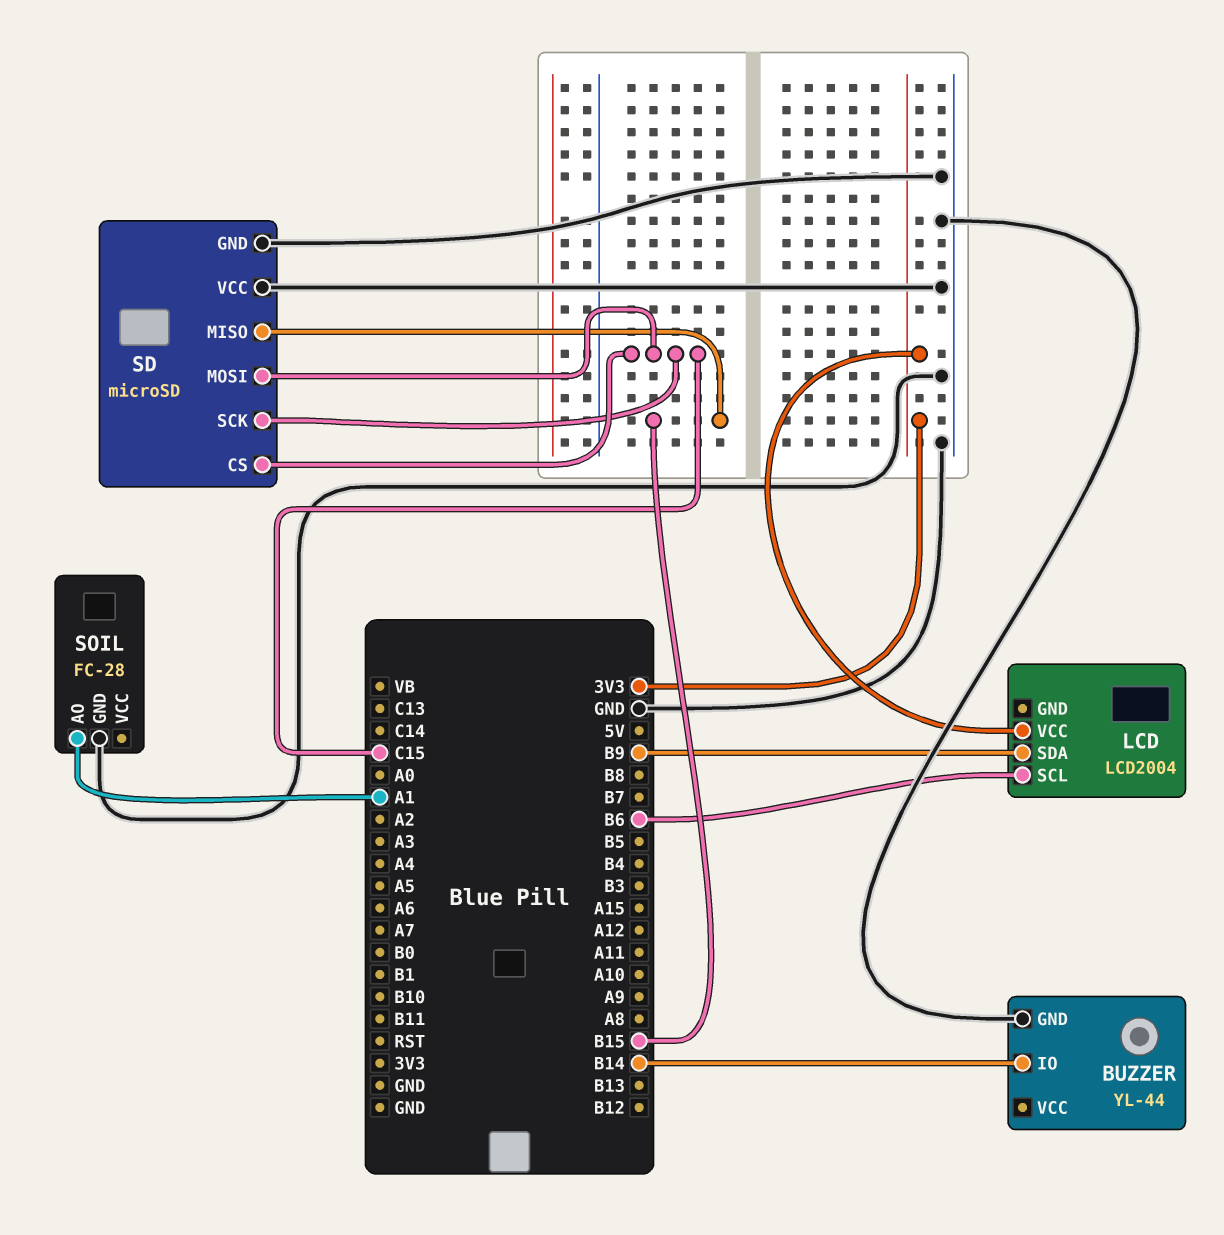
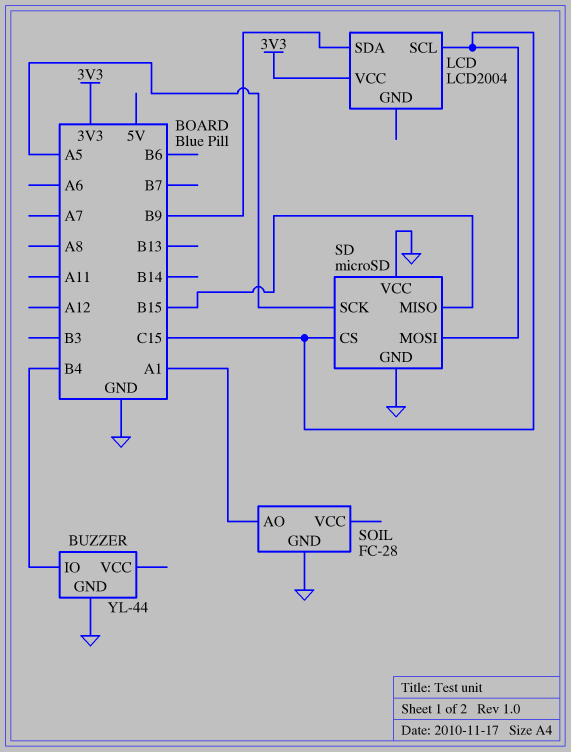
BUZZER pin IO: B14 -> B4
LCD pin SCL: B6 -> C15
SD pin SCK: C15 -> A5

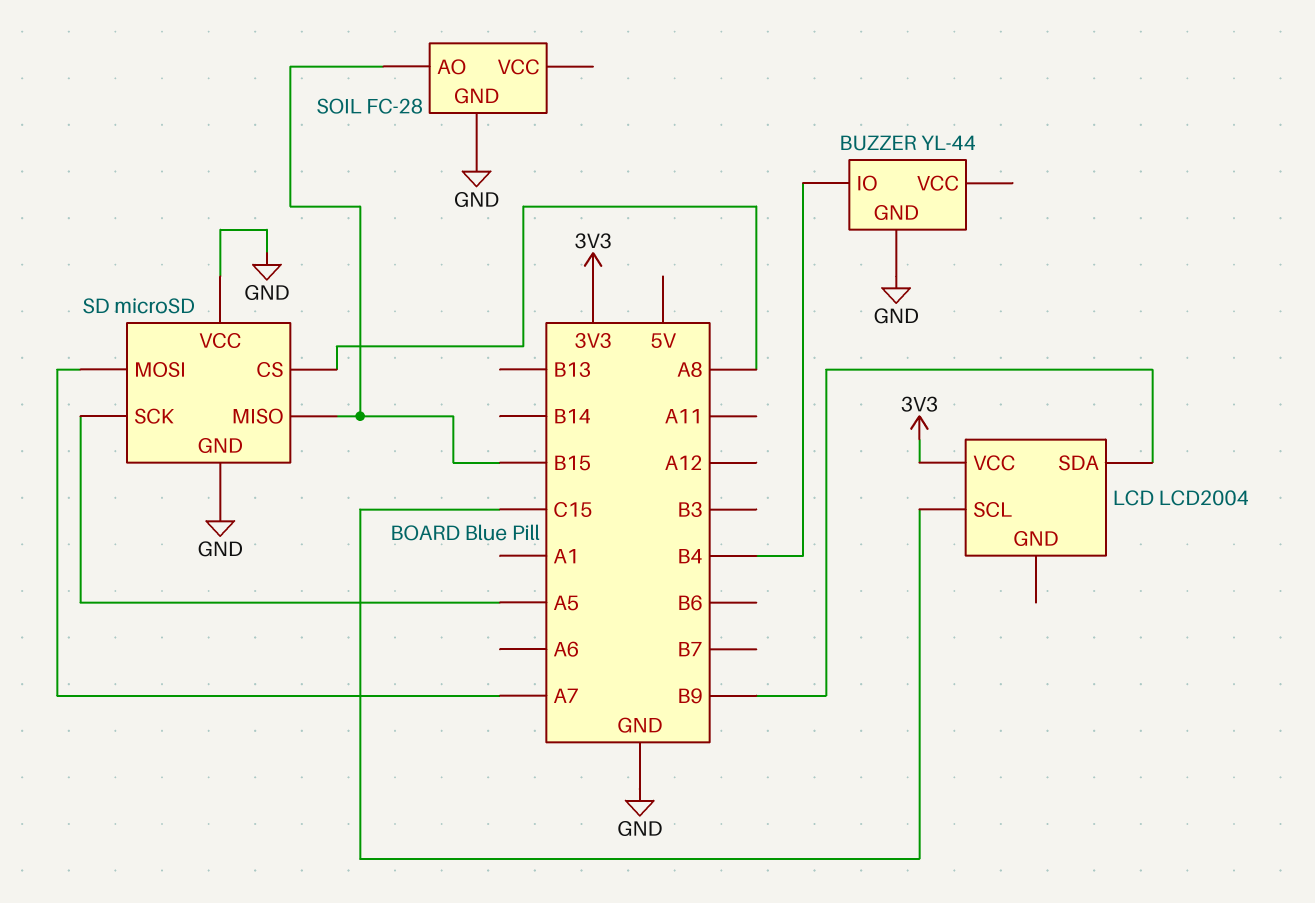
SD pin CS: C15 -> A8
SD pin MOSI: C15 -> A7
SOIL pin AO: A1 -> B15

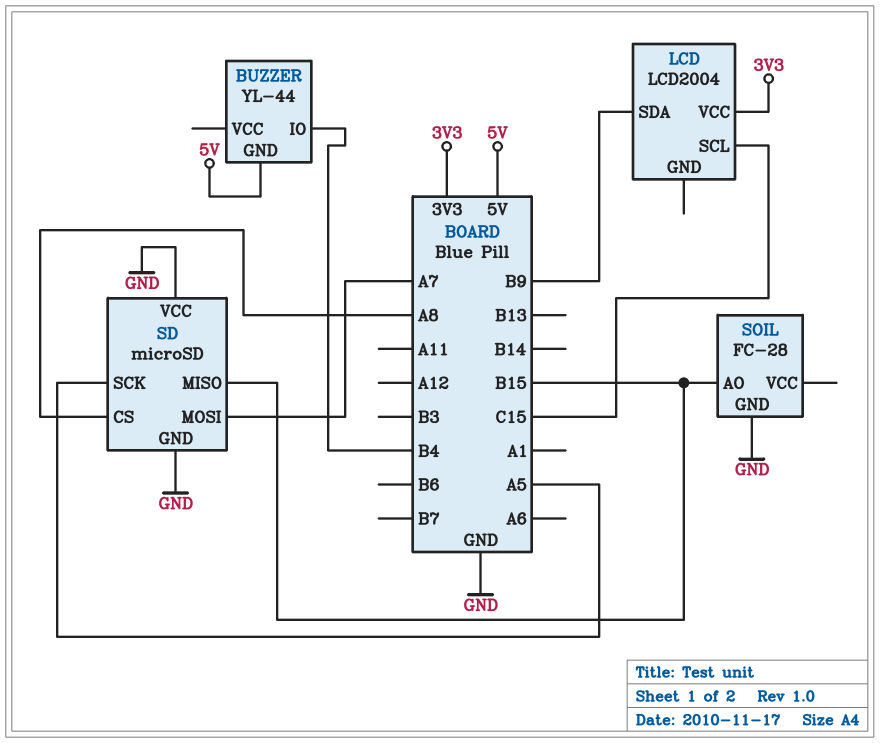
BUZZER pin GND: GND -> 5V

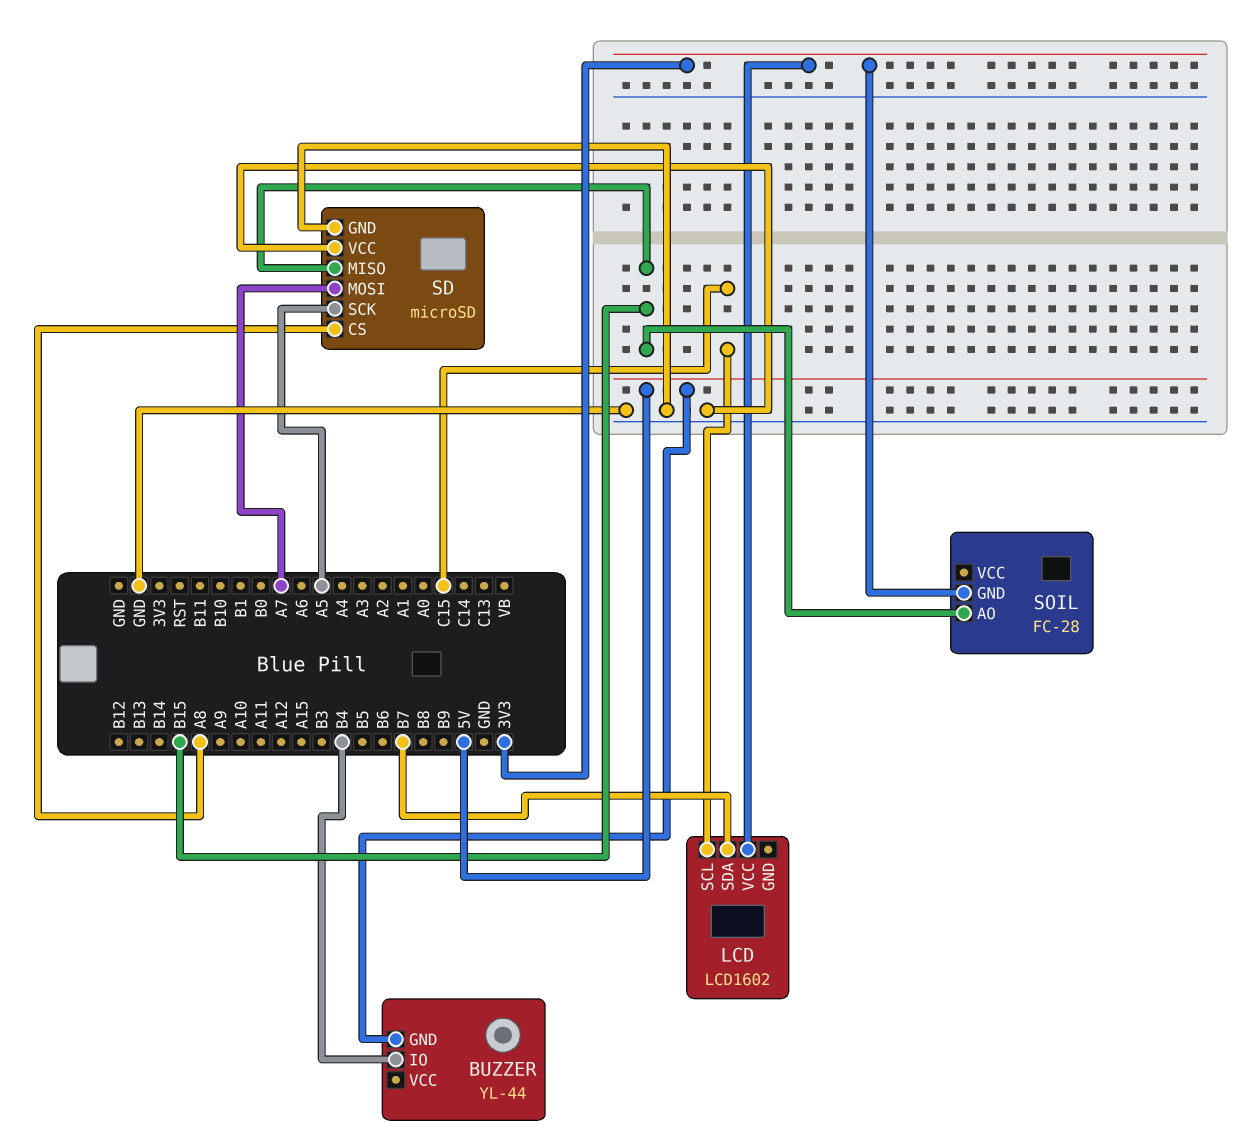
LCD: LCD2004 -> LCD1602
LCD pin SDA: B9 -> B7
SOIL pin GND: GND -> 3V3

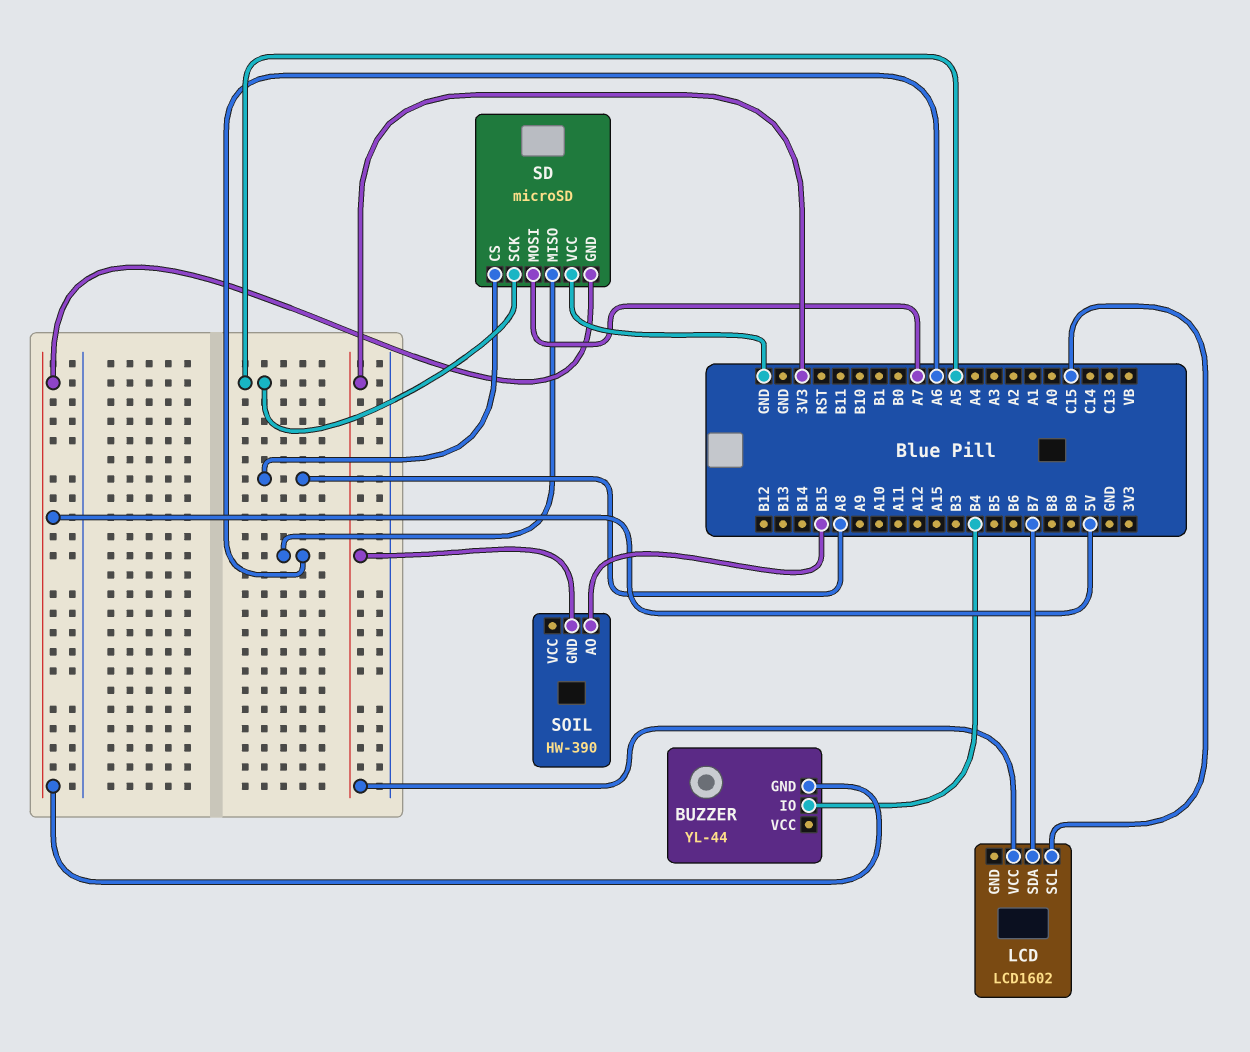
SD pin GND: GND -> 5V
SD pin MISO: B15 -> A6
SOIL: FC-28 -> HW-390

